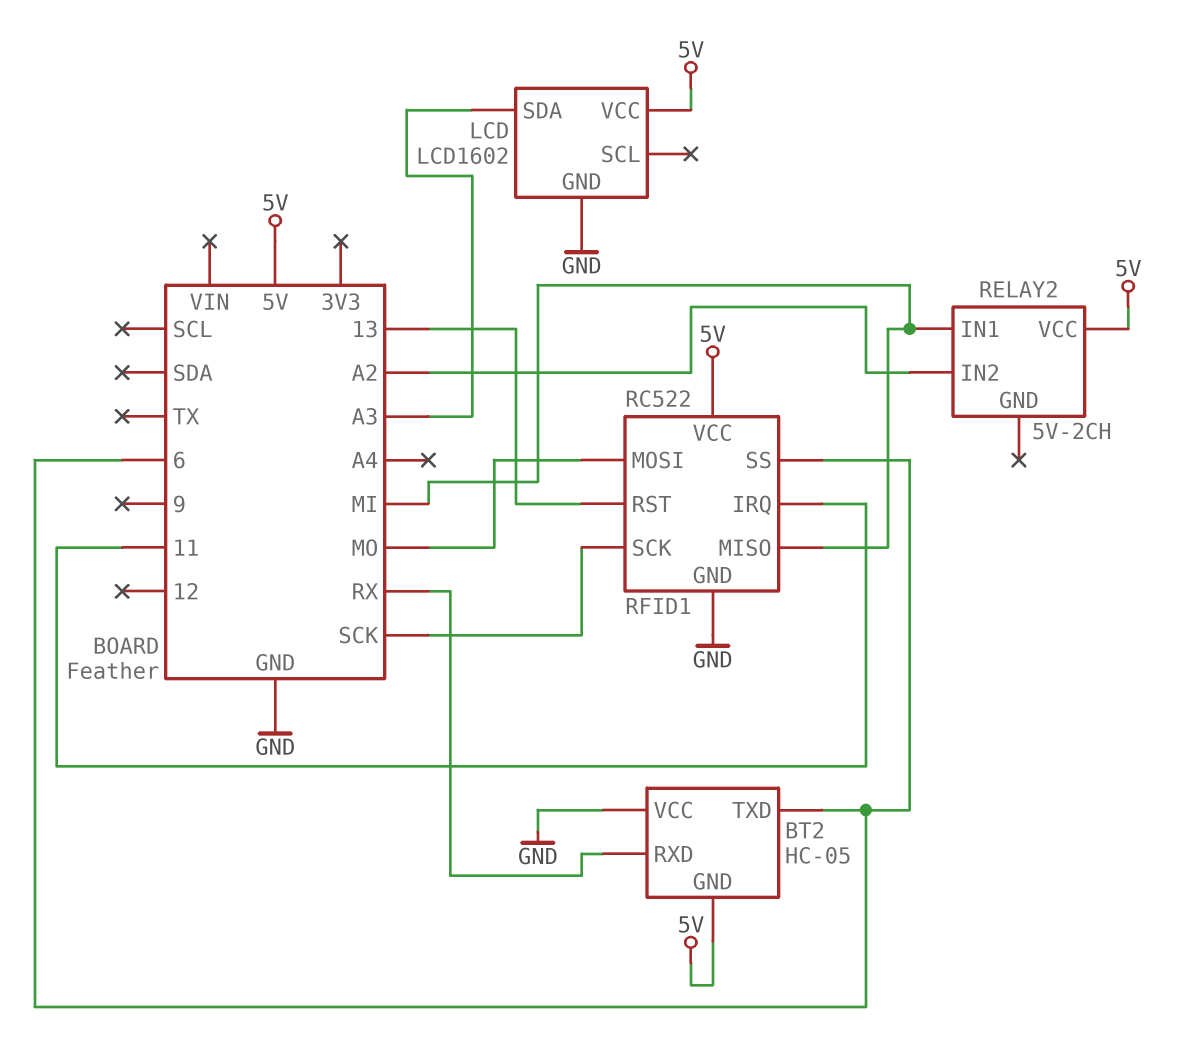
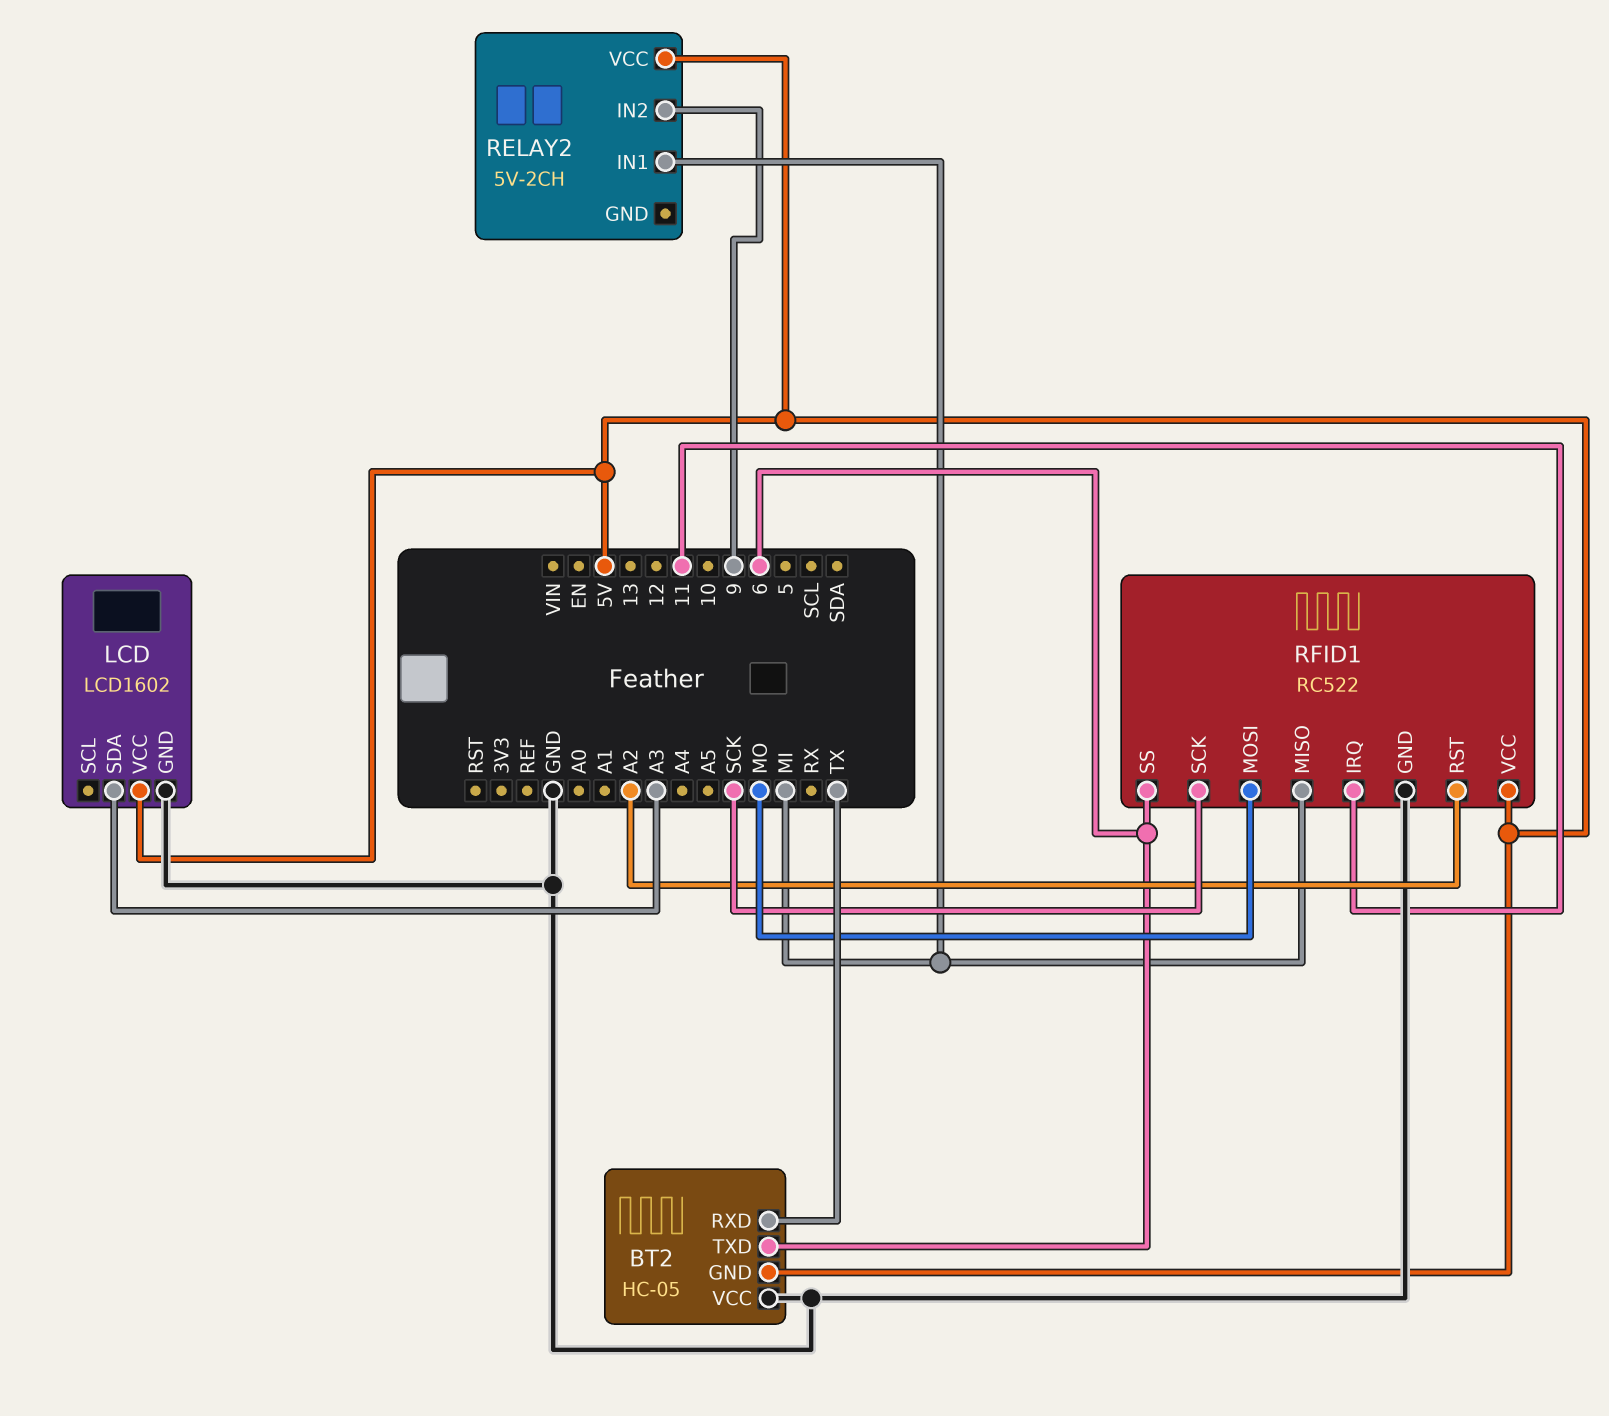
BT2 pin RXD: RX -> TX
RELAY2 pin IN2: A2 -> 9
RFID1 pin RST: 13 -> A2

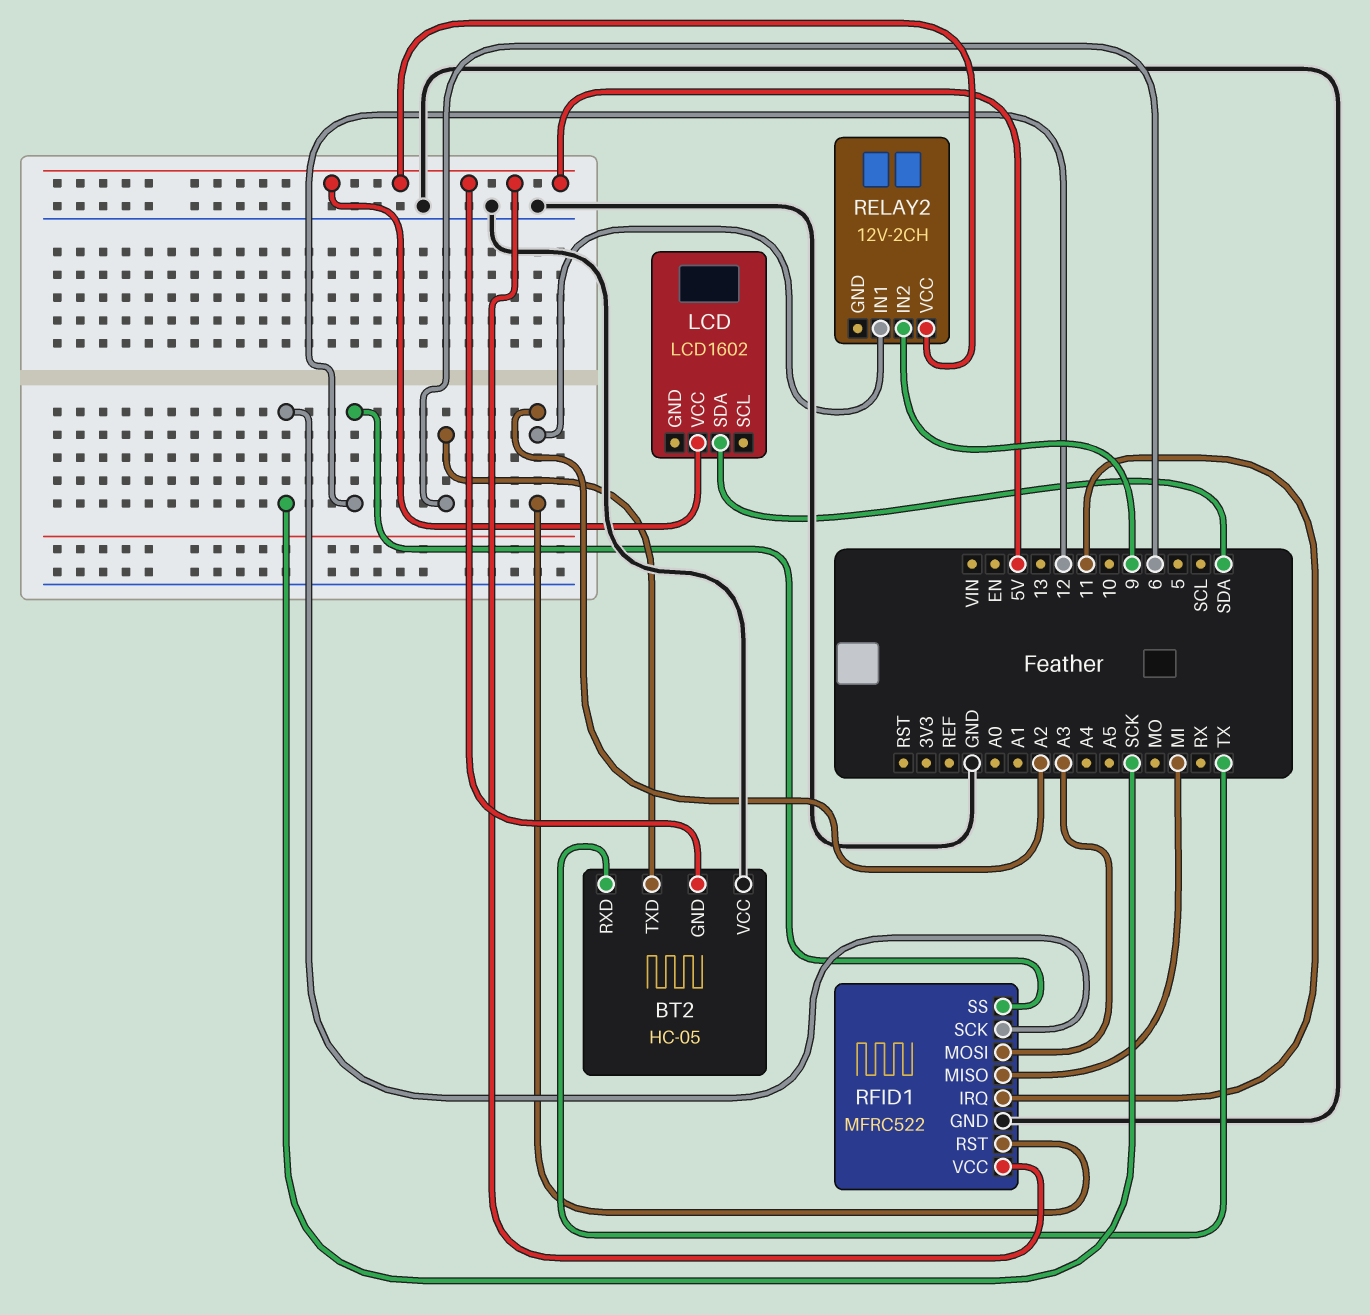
LCD pin GND: GND -> none
LCD pin SDA: A3 -> SDA
RELAY2: 5V-2CH -> 12V-2CH
RELAY2 pin IN1: MI -> A2
RFID1: RC522 -> MFRC522
RFID1 pin MOSI: MO -> A3
RFID1 pin SS: 6 -> 12

